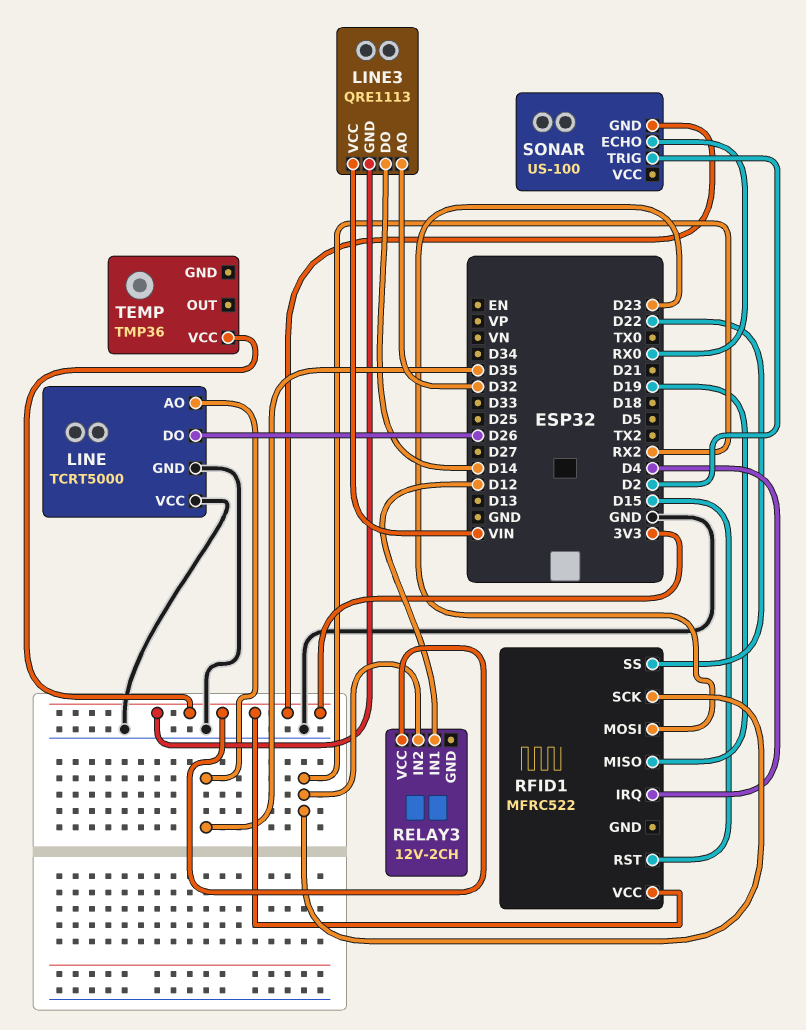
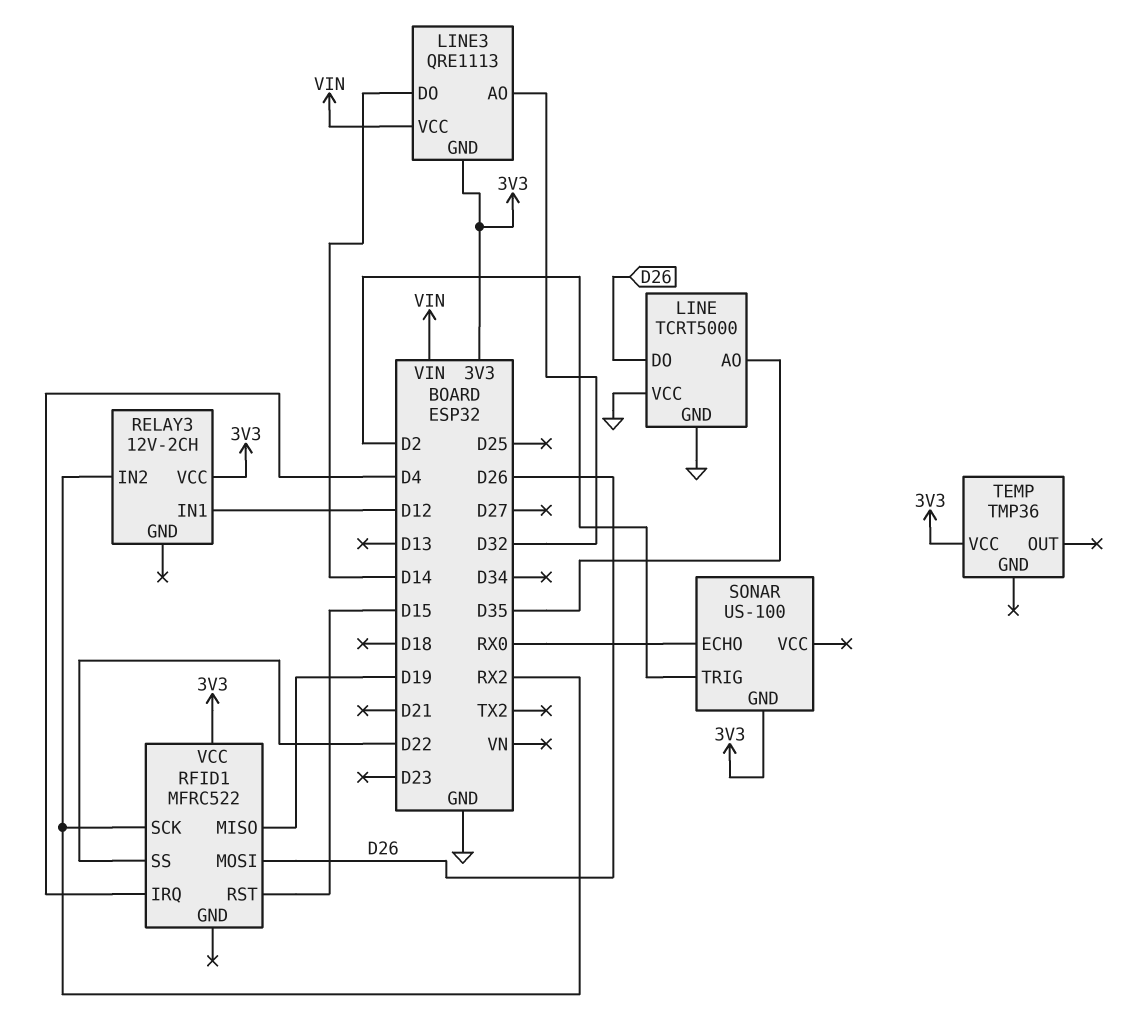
RFID1 pin MOSI: D23 -> D26

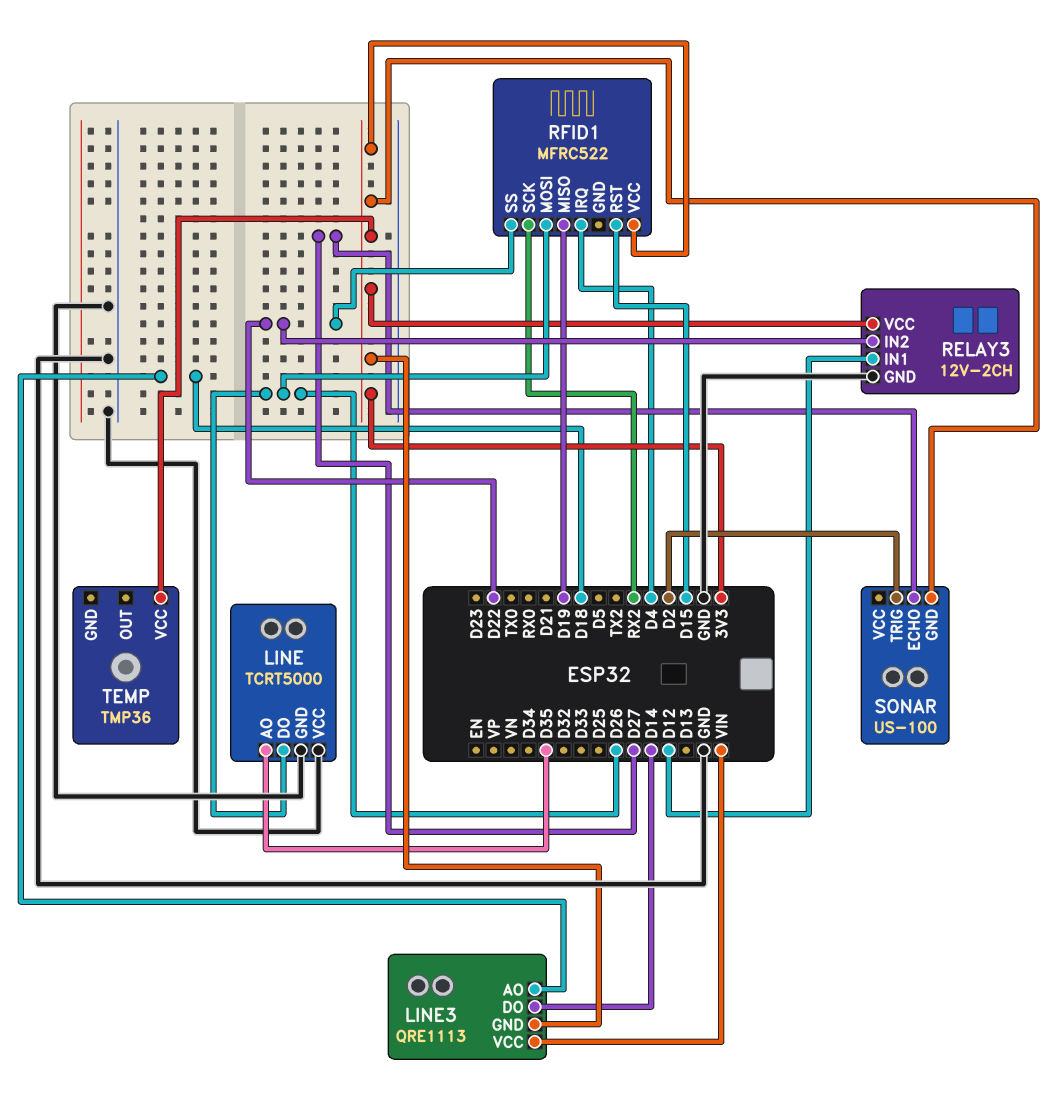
LINE3 pin AO: D32 -> D18
RELAY3 pin GND: none -> GND
RELAY3 pin IN2: RX2 -> D22
SONAR pin ECHO: RX0 -> D27

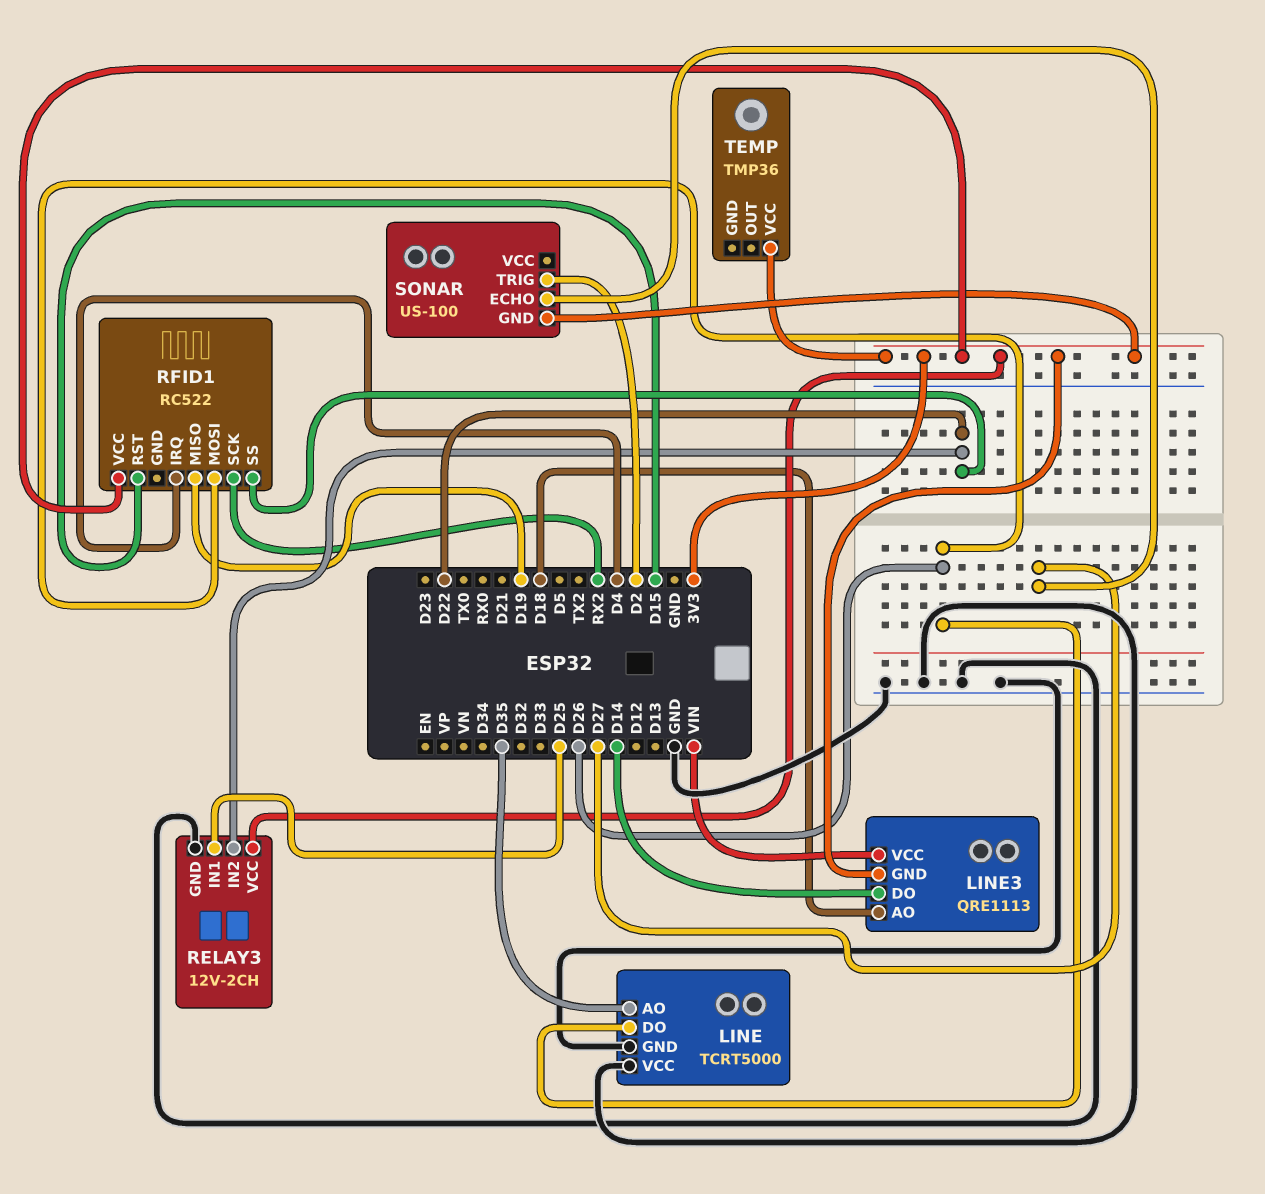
RELAY3 pin IN1: D12 -> D25
RFID1: MFRC522 -> RC522

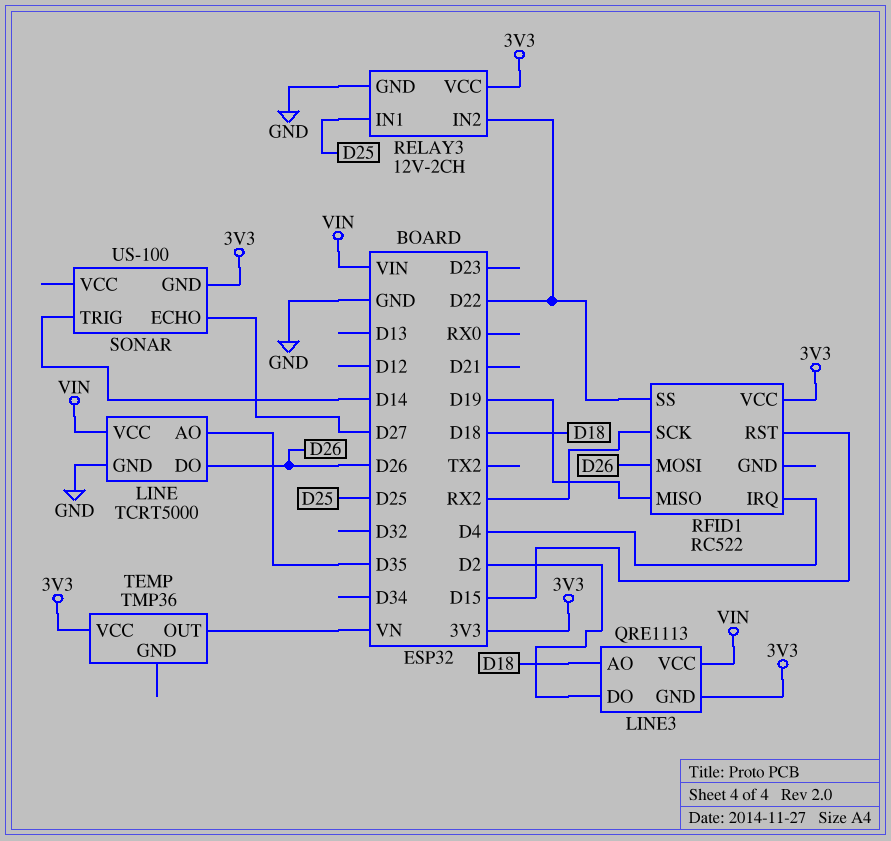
LINE pin VCC: GND -> VIN
LINE3 pin DO: D14 -> D2
SONAR pin TRIG: D2 -> D14
TEMP pin OUT: none -> VN

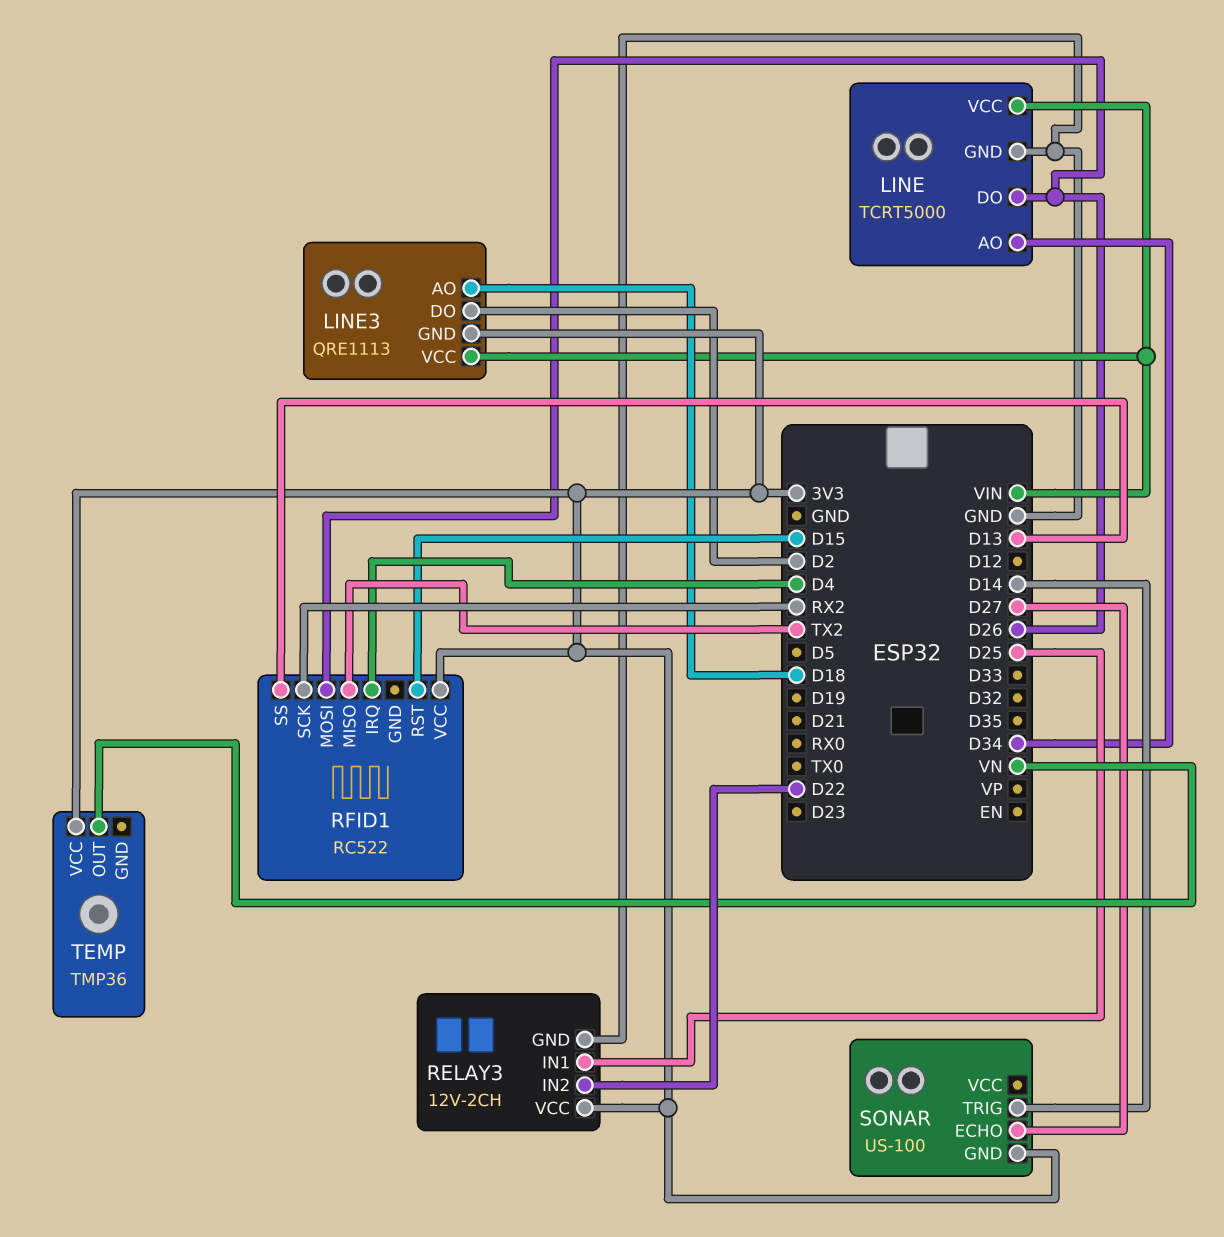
LINE pin AO: D35 -> D34
RFID1 pin MISO: D19 -> TX2
RFID1 pin SS: D22 -> D13

